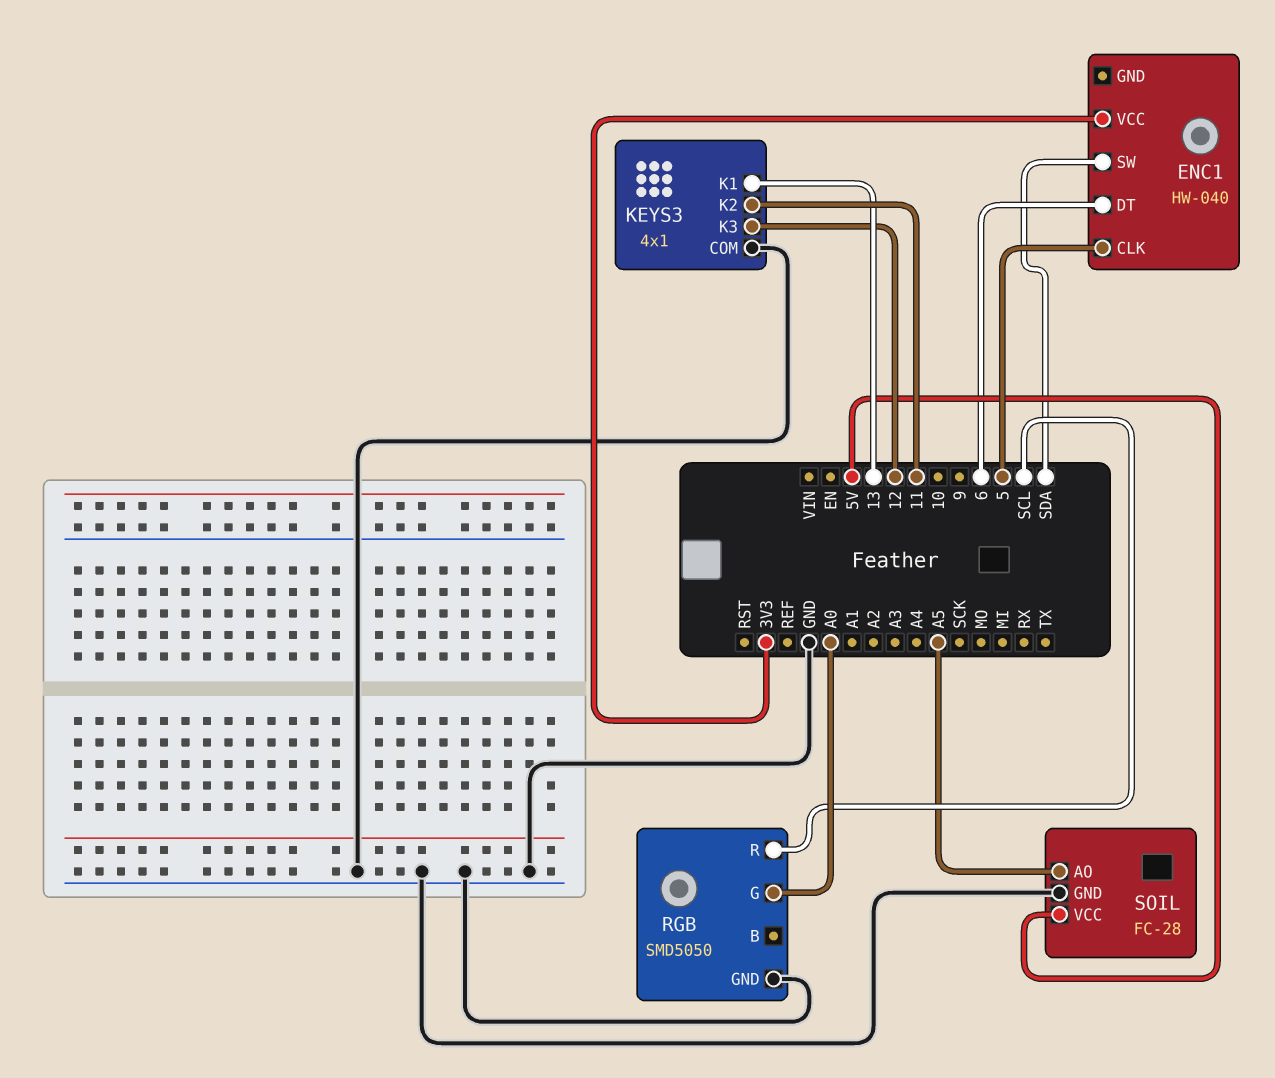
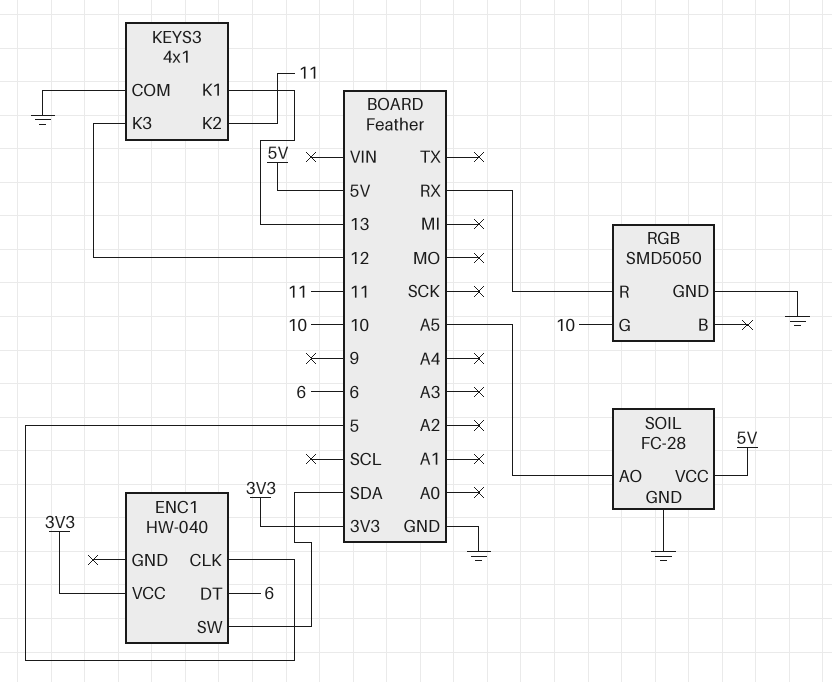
RGB pin G: A0 -> 10
RGB pin R: SCL -> RX

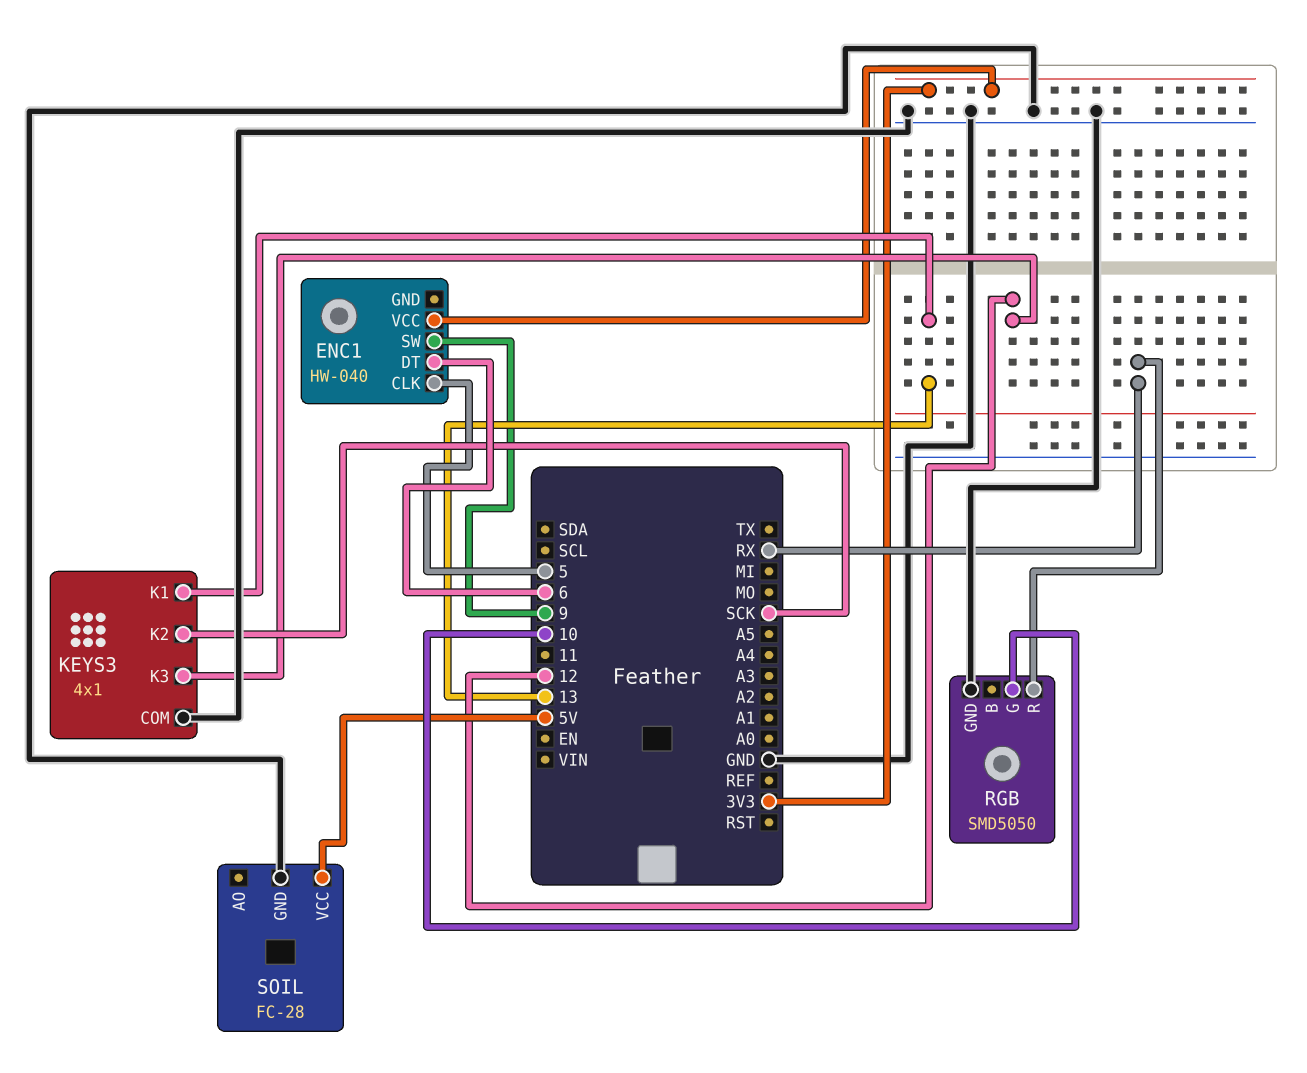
ENC1 pin SW: SDA -> 9
KEYS3 pin K2: 11 -> SCK
SOIL pin AO: A5 -> none

